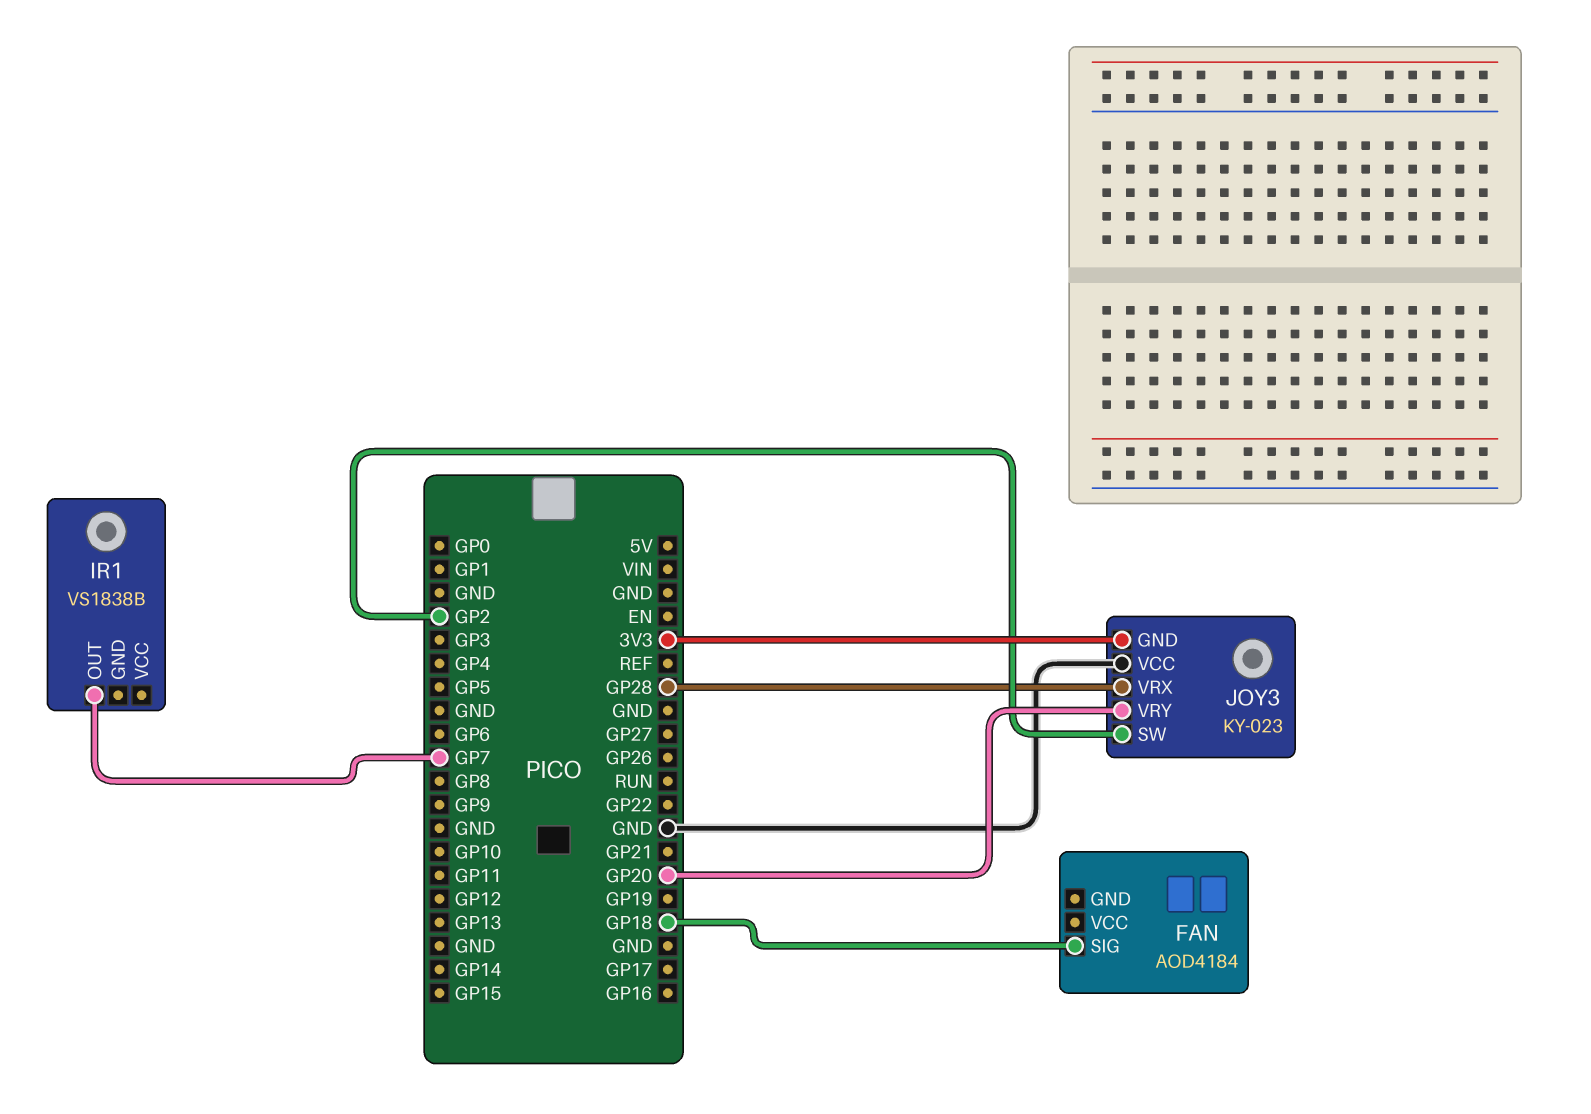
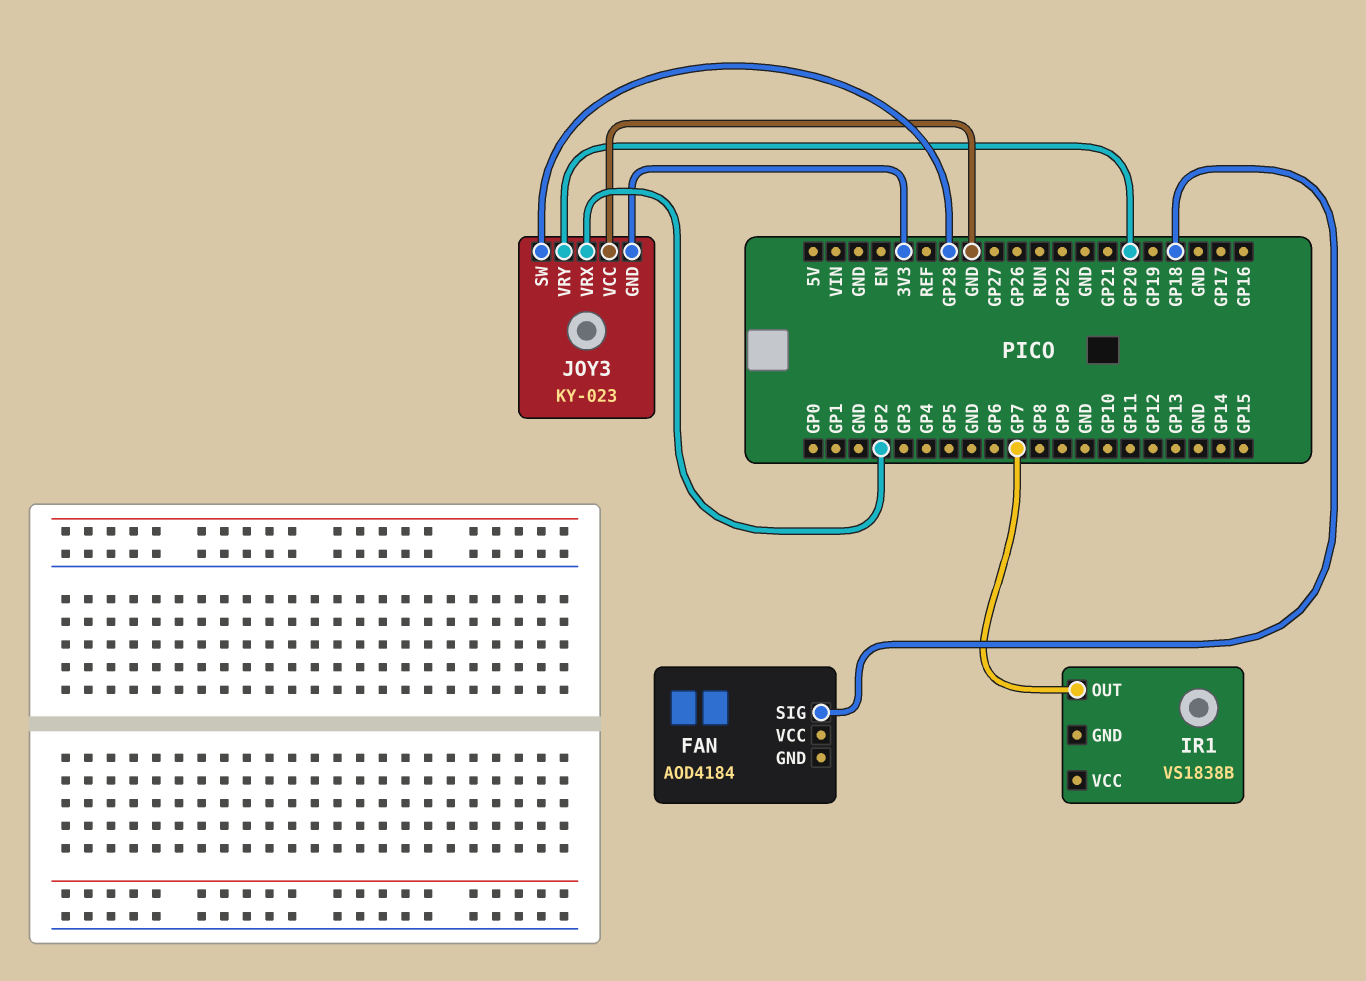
JOY3 pin SW: GP2 -> GP28
JOY3 pin VRX: GP28 -> GP2

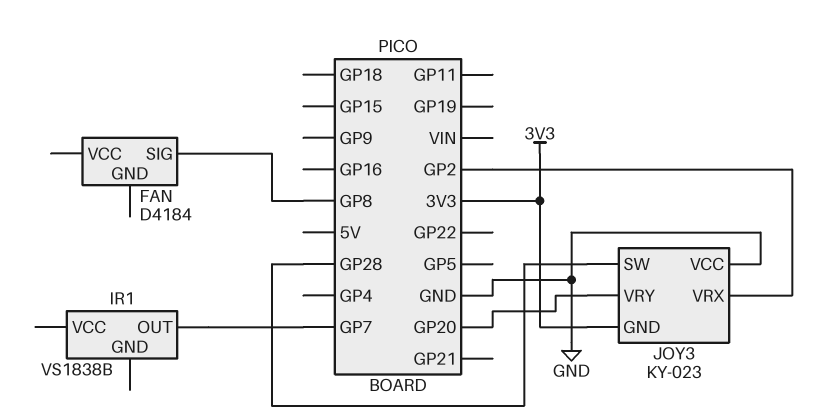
FAN: AOD4184 -> D4184
FAN pin SIG: GP18 -> GP8

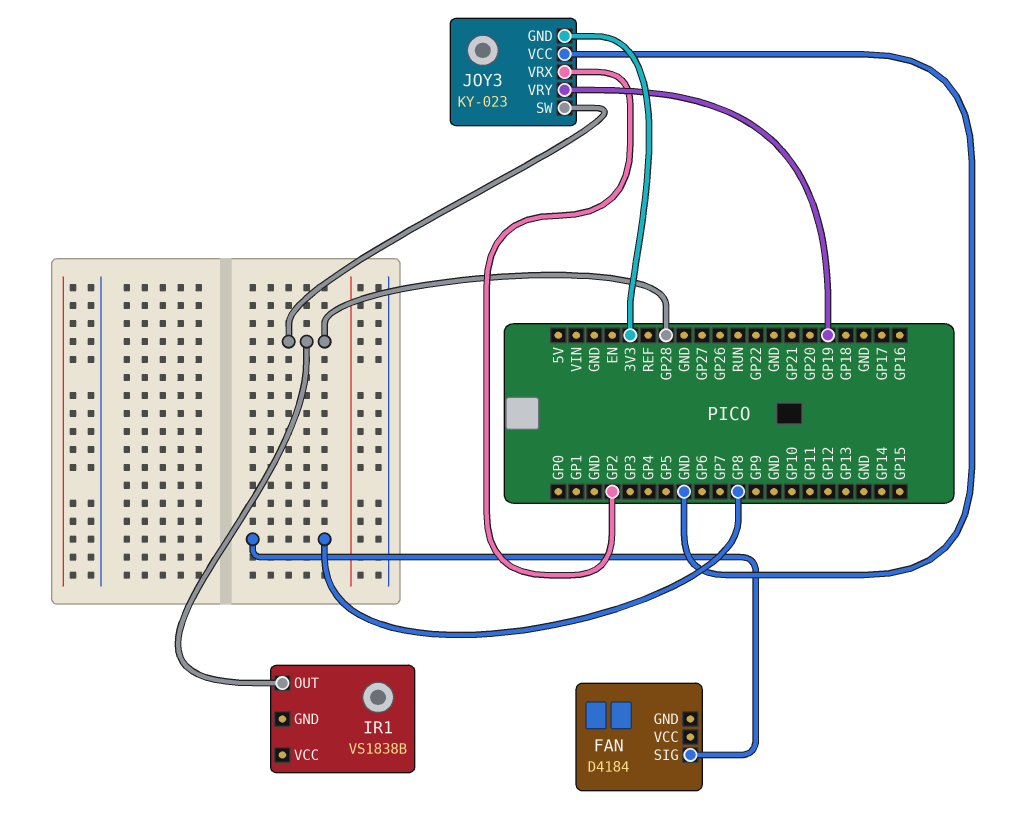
IR1 pin OUT: GP7 -> GP28
JOY3 pin VRY: GP20 -> GP19

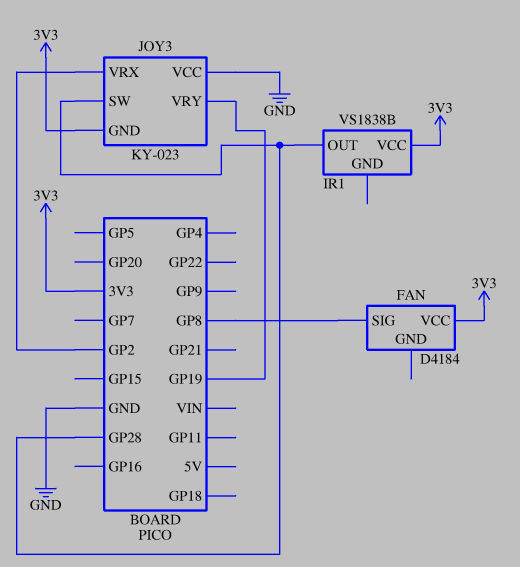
FAN pin VCC: none -> 3V3
IR1 pin VCC: none -> 3V3

